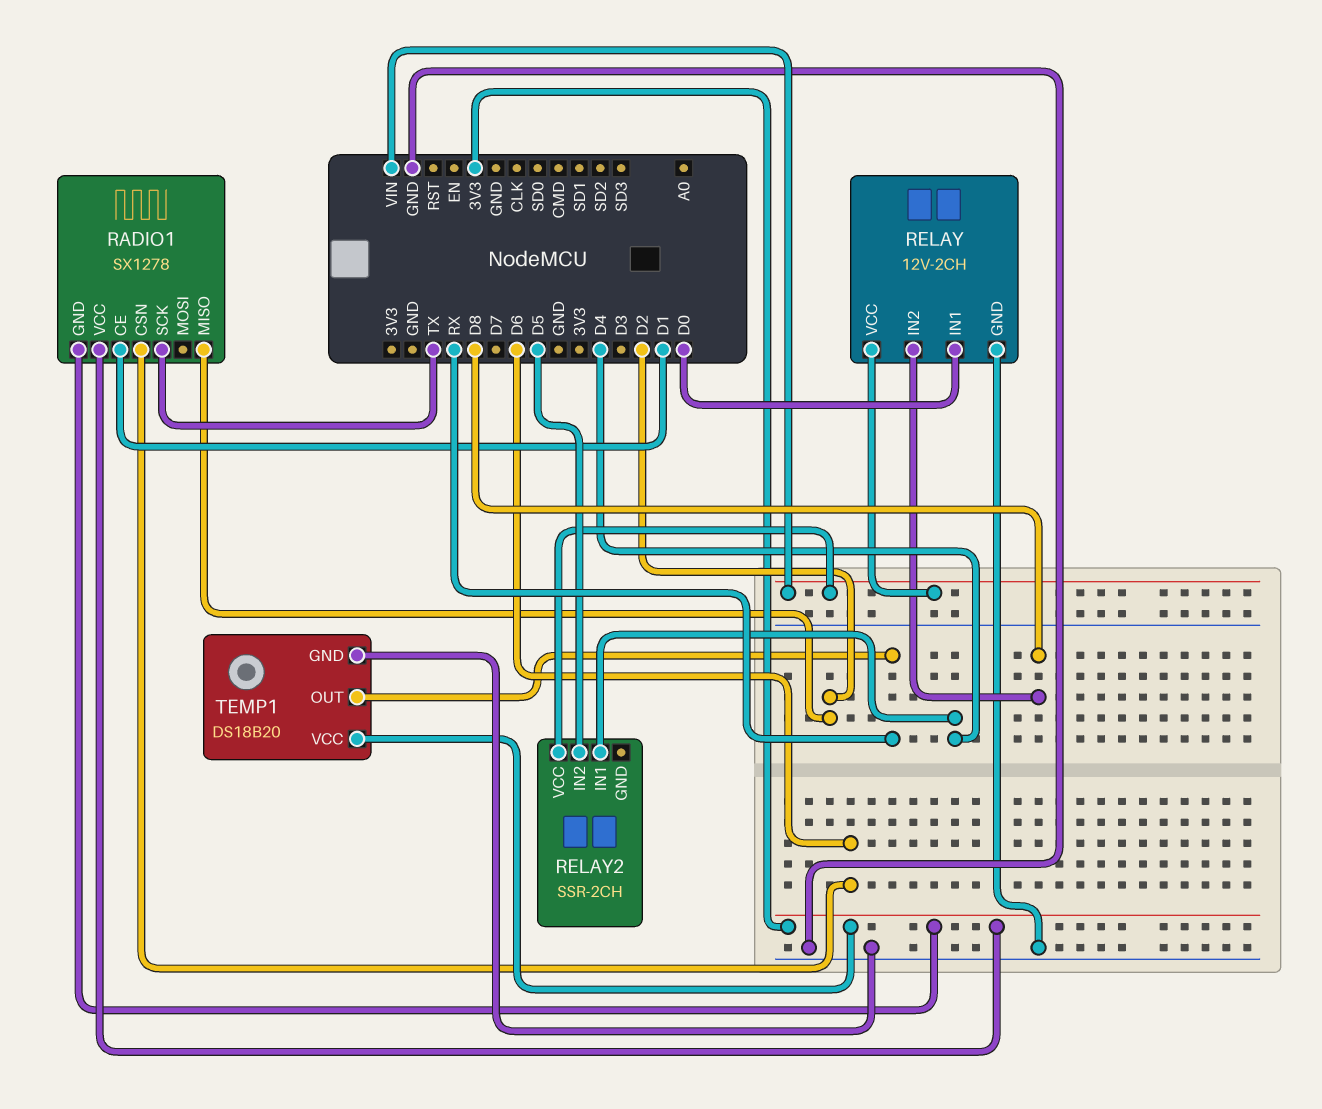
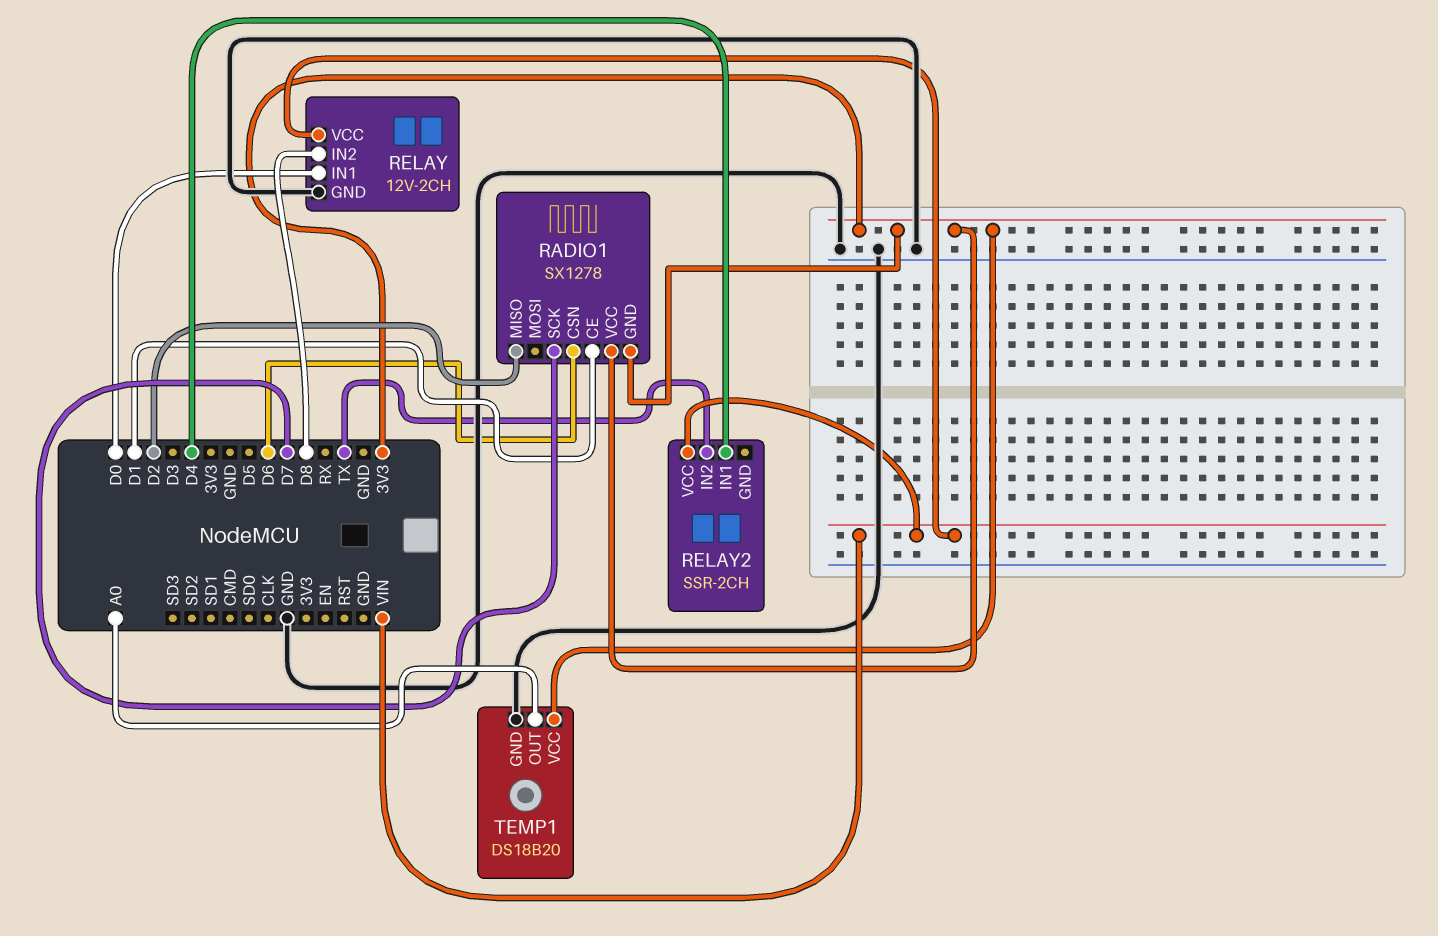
RADIO1 pin SCK: TX -> D7
RELAY2 pin IN2: D5 -> TX
TEMP1 pin OUT: RX -> A0

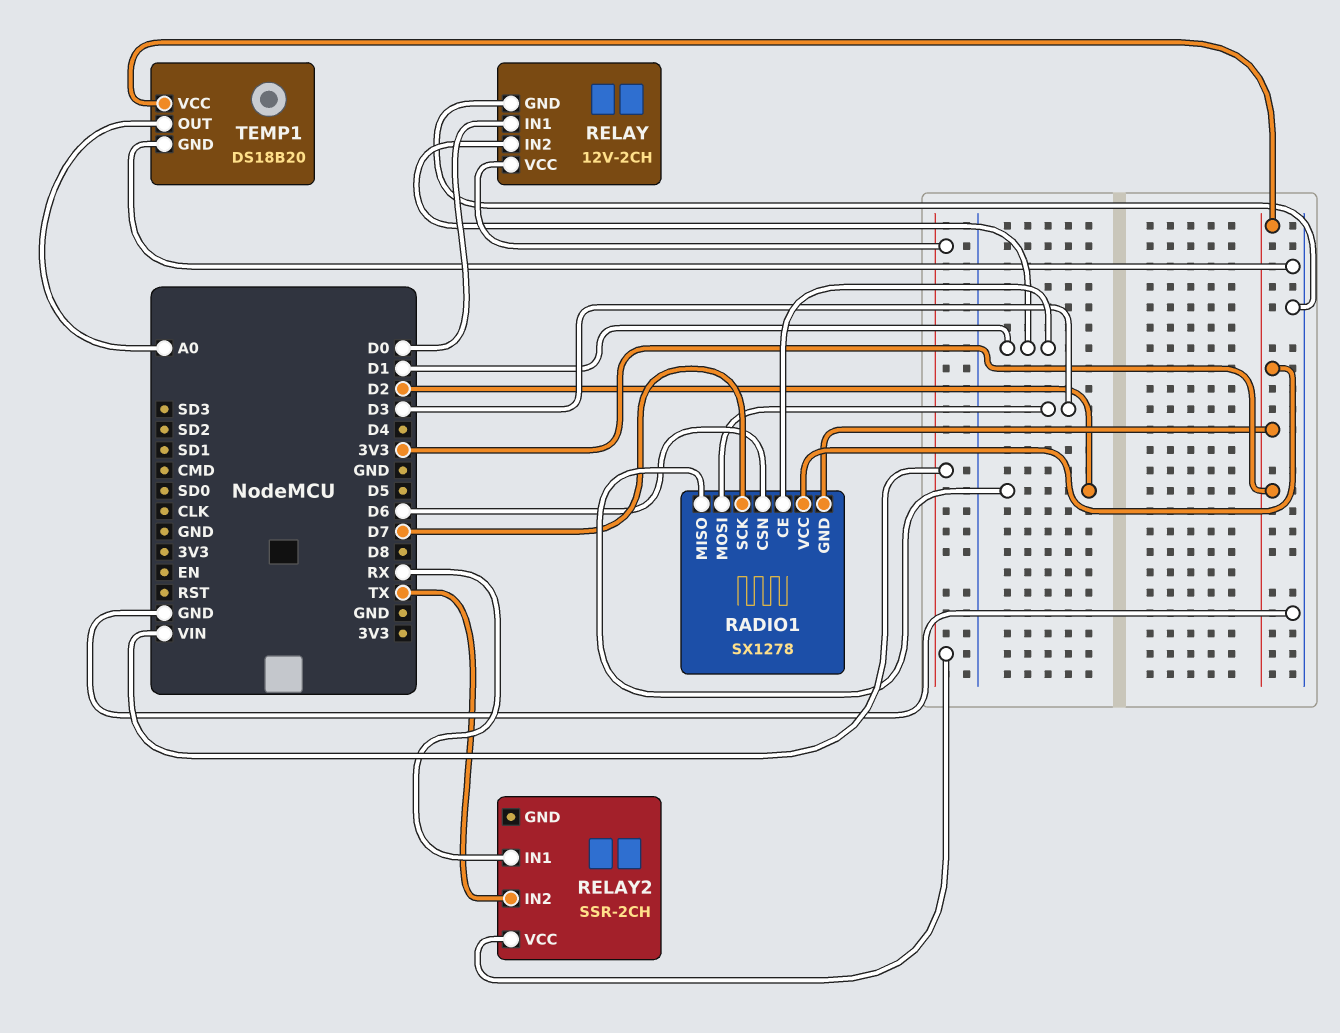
RADIO1 pin MOSI: none -> D3
RELAY pin IN2: D8 -> D1
RELAY2 pin IN1: D4 -> RX

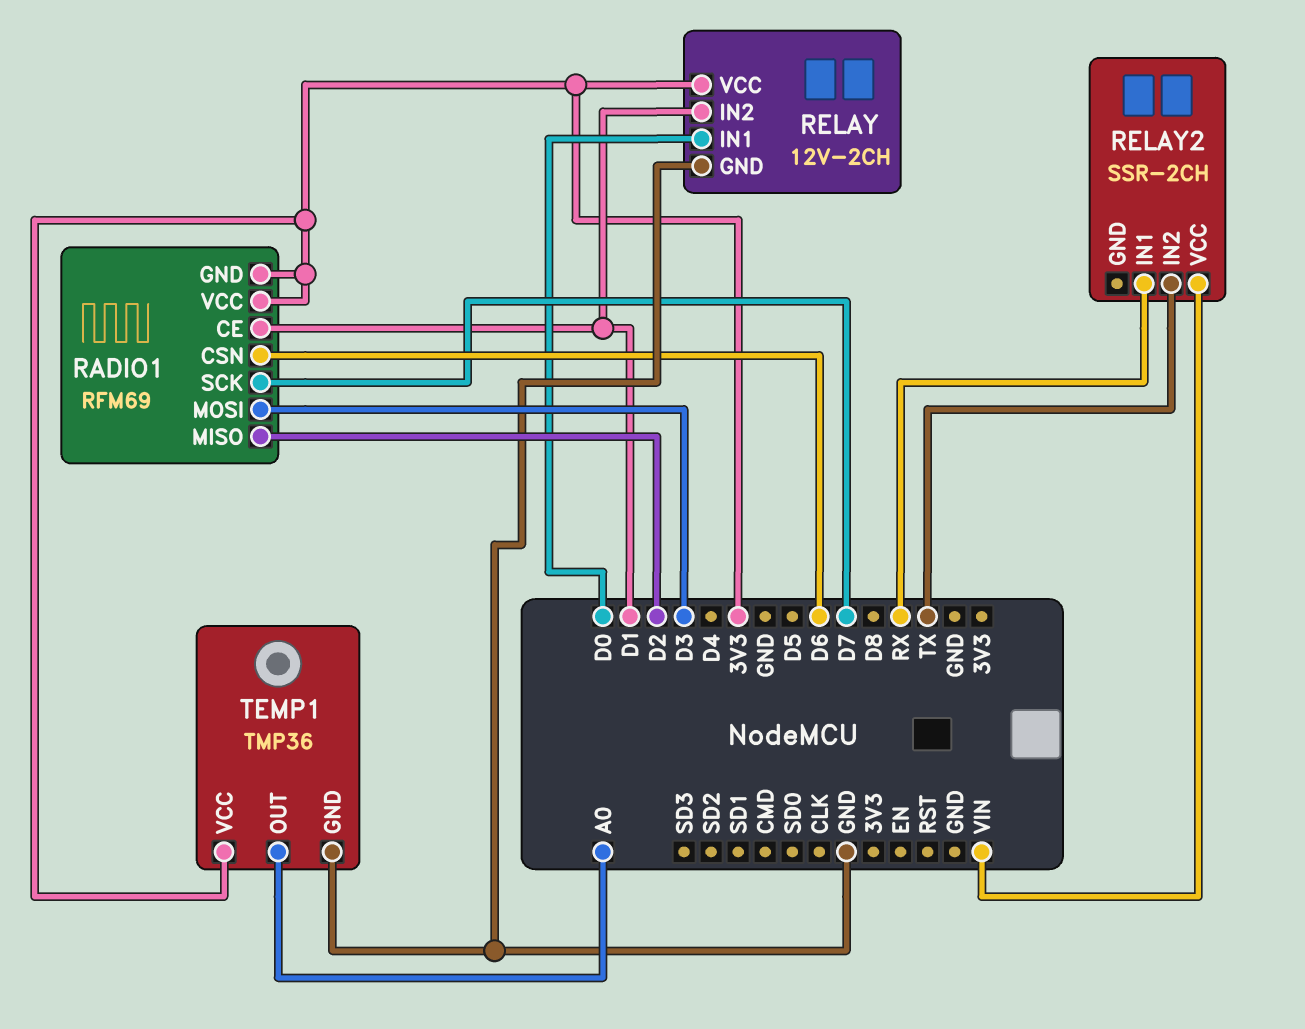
RADIO1: SX1278 -> RFM69
RELAY pin VCC: VIN -> 3V3
TEMP1: DS18B20 -> TMP36

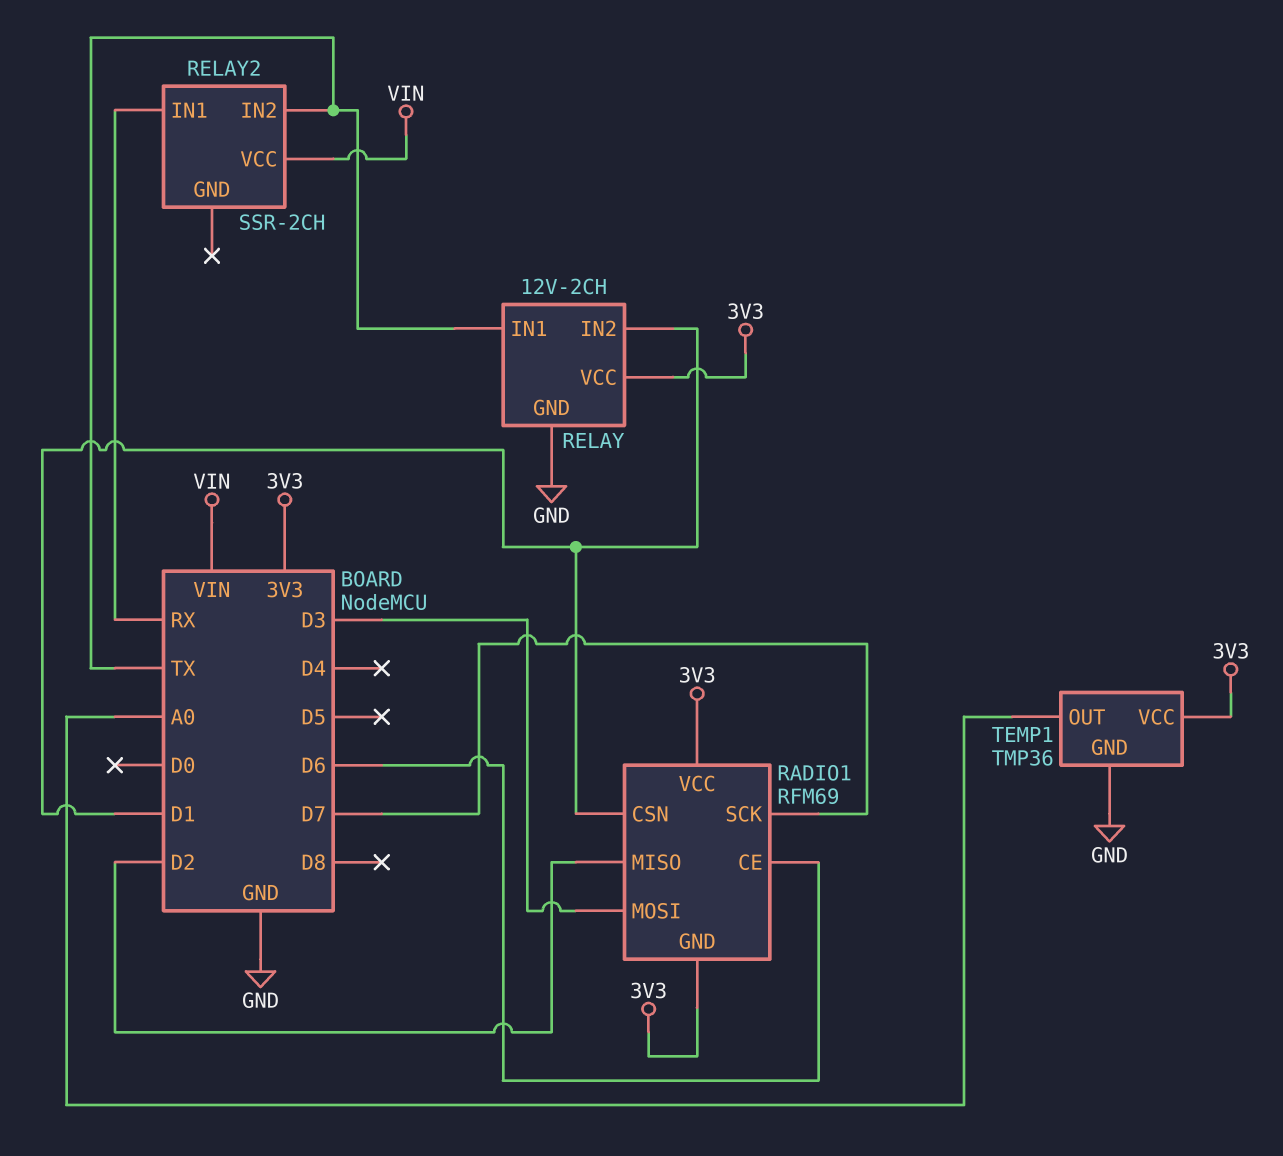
RADIO1 pin CE: D1 -> D6
RADIO1 pin CSN: D6 -> D1
RELAY pin IN1: D0 -> TX

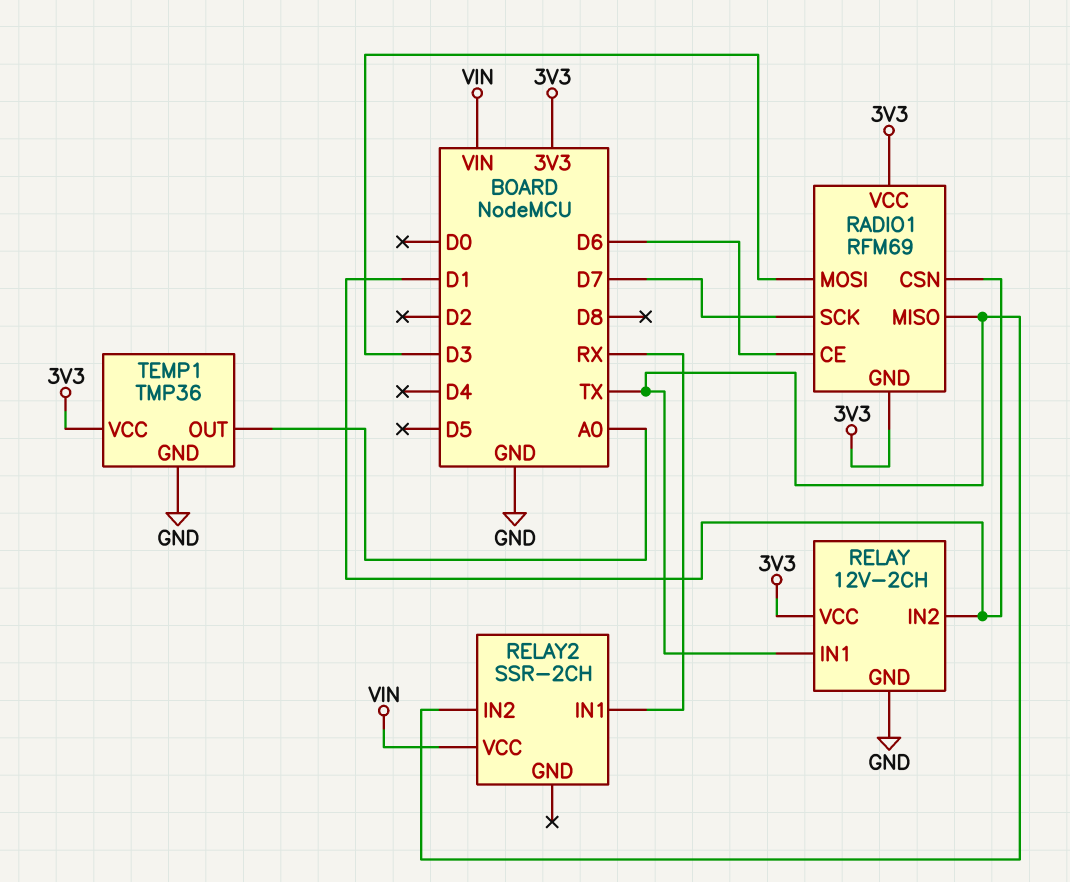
RADIO1 pin MISO: D2 -> TX

